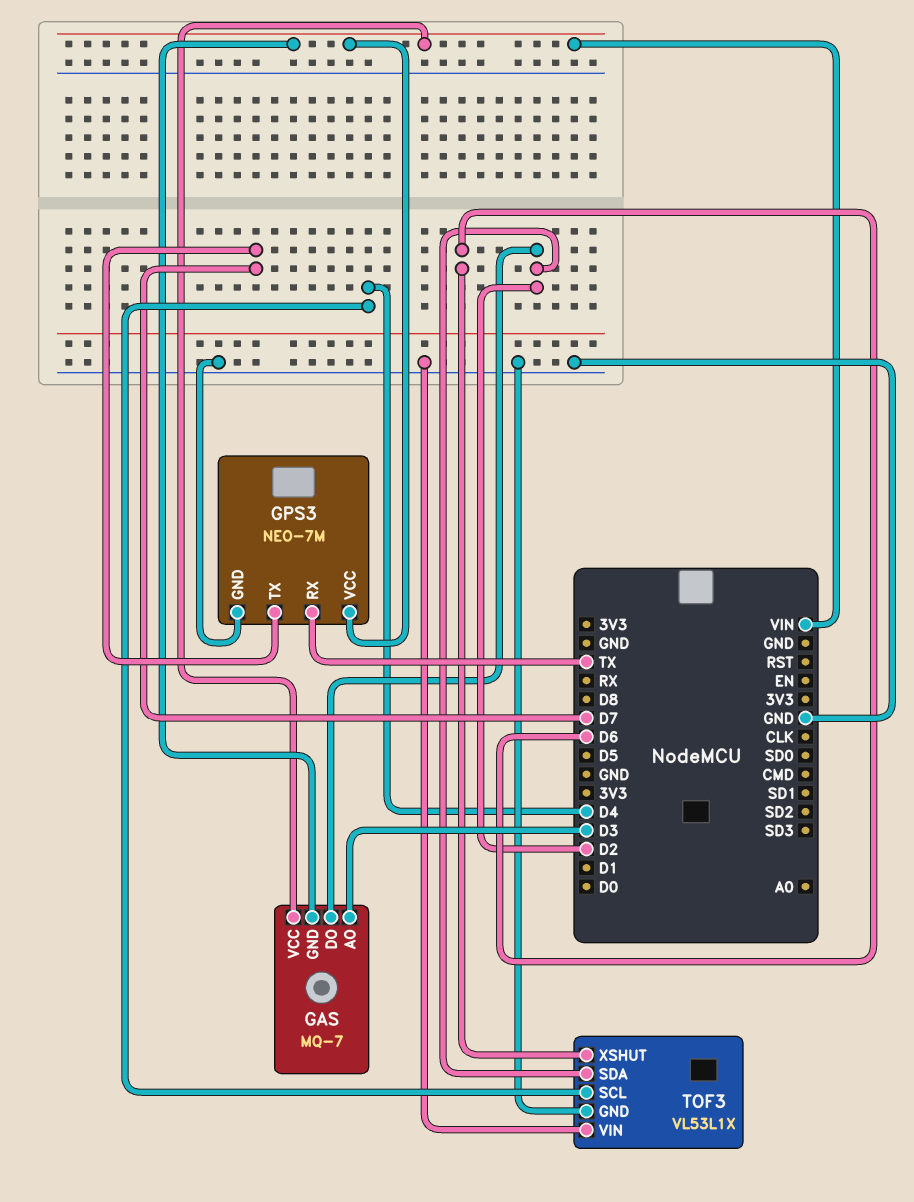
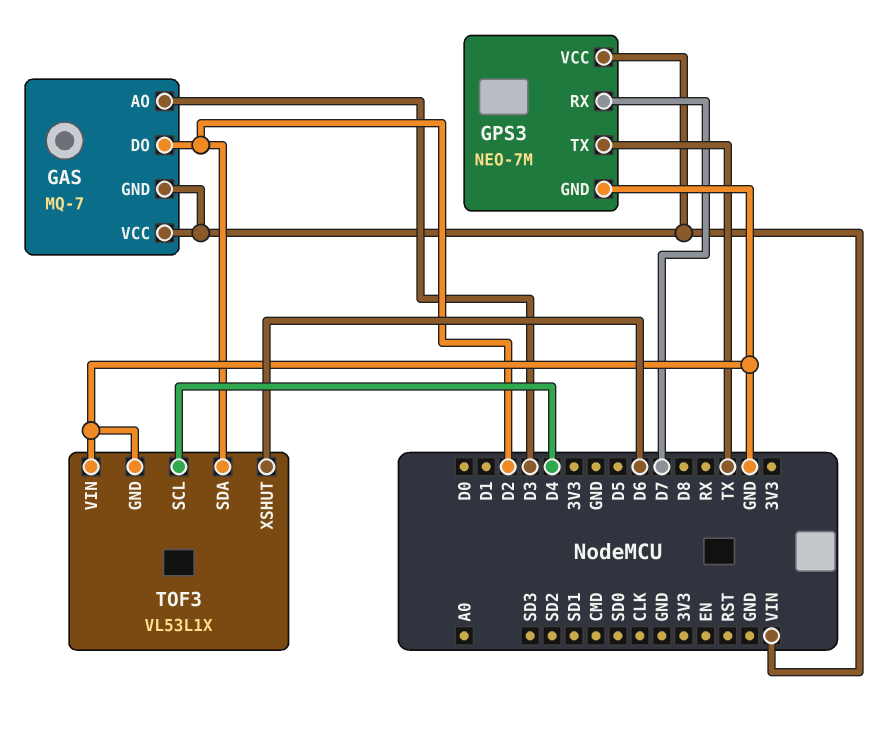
GPS3 pin RX: TX -> D7
GPS3 pin TX: D7 -> TX

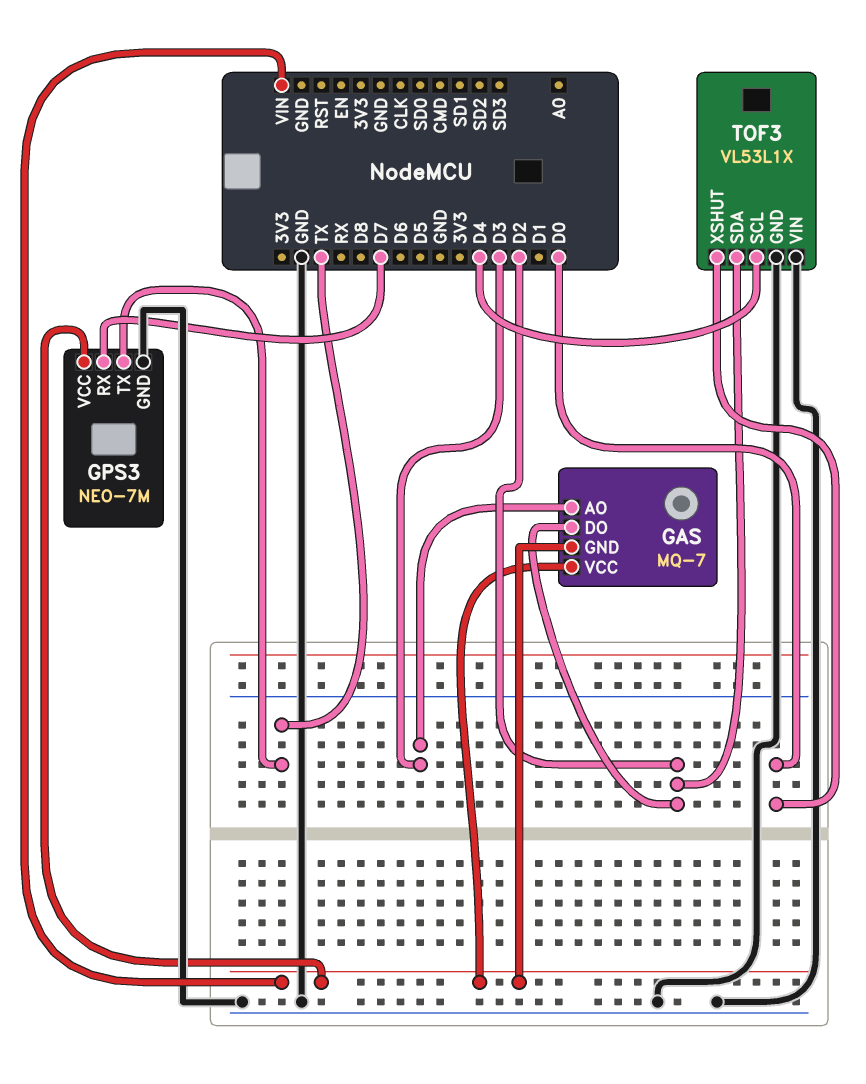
TOF3 pin XSHUT: D6 -> D0

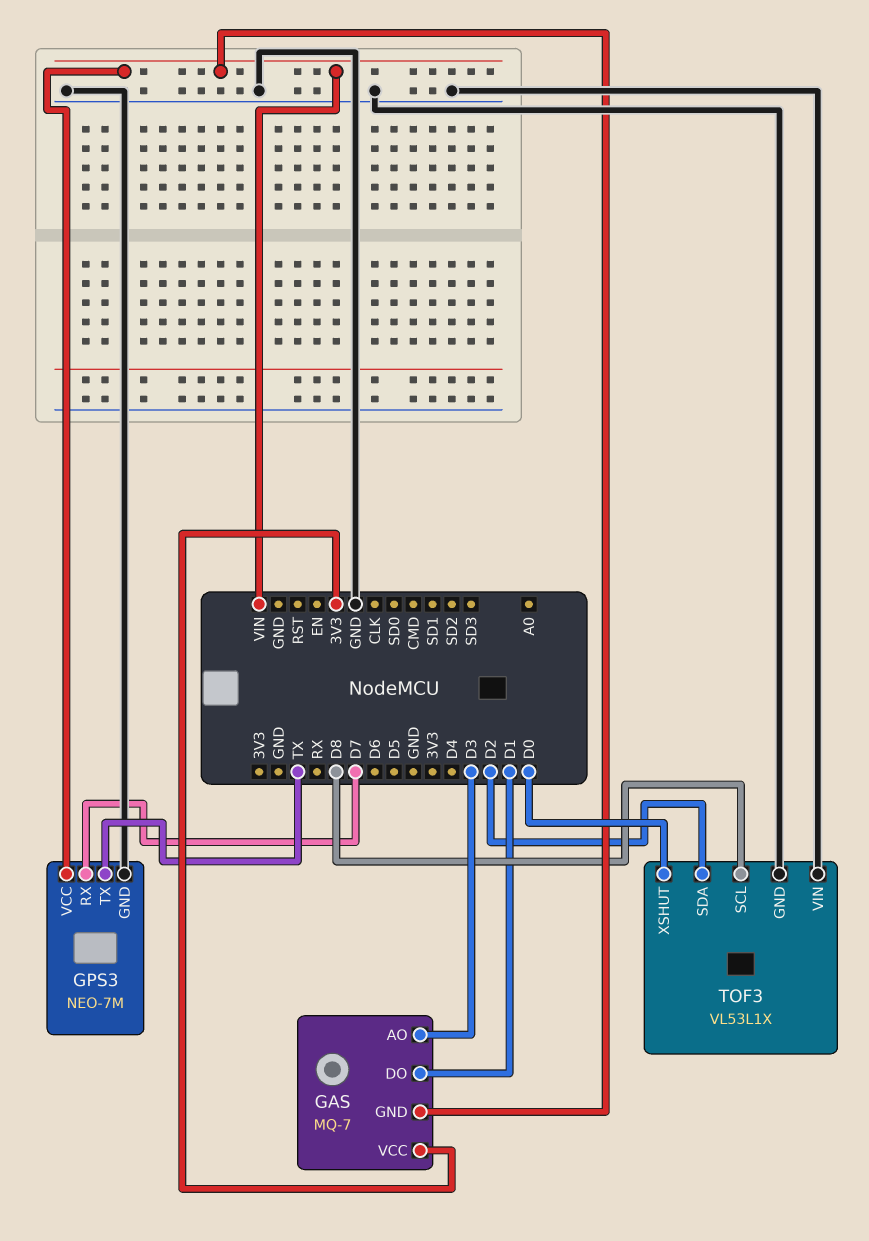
GAS pin DO: D2 -> D1
GAS pin VCC: VIN -> 3V3
TOF3 pin SCL: D4 -> D8

